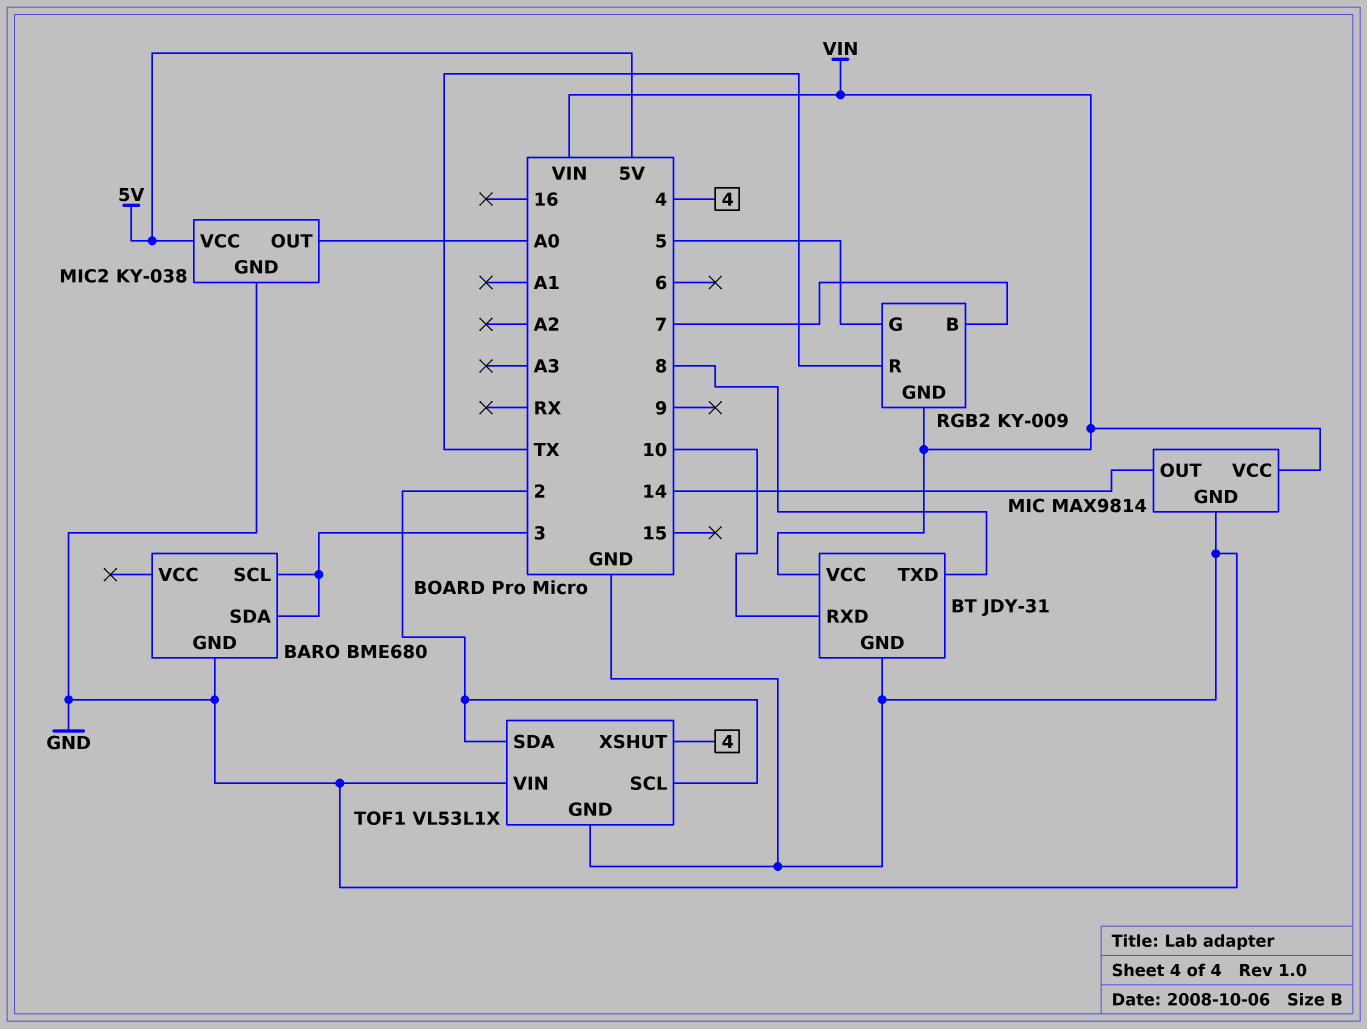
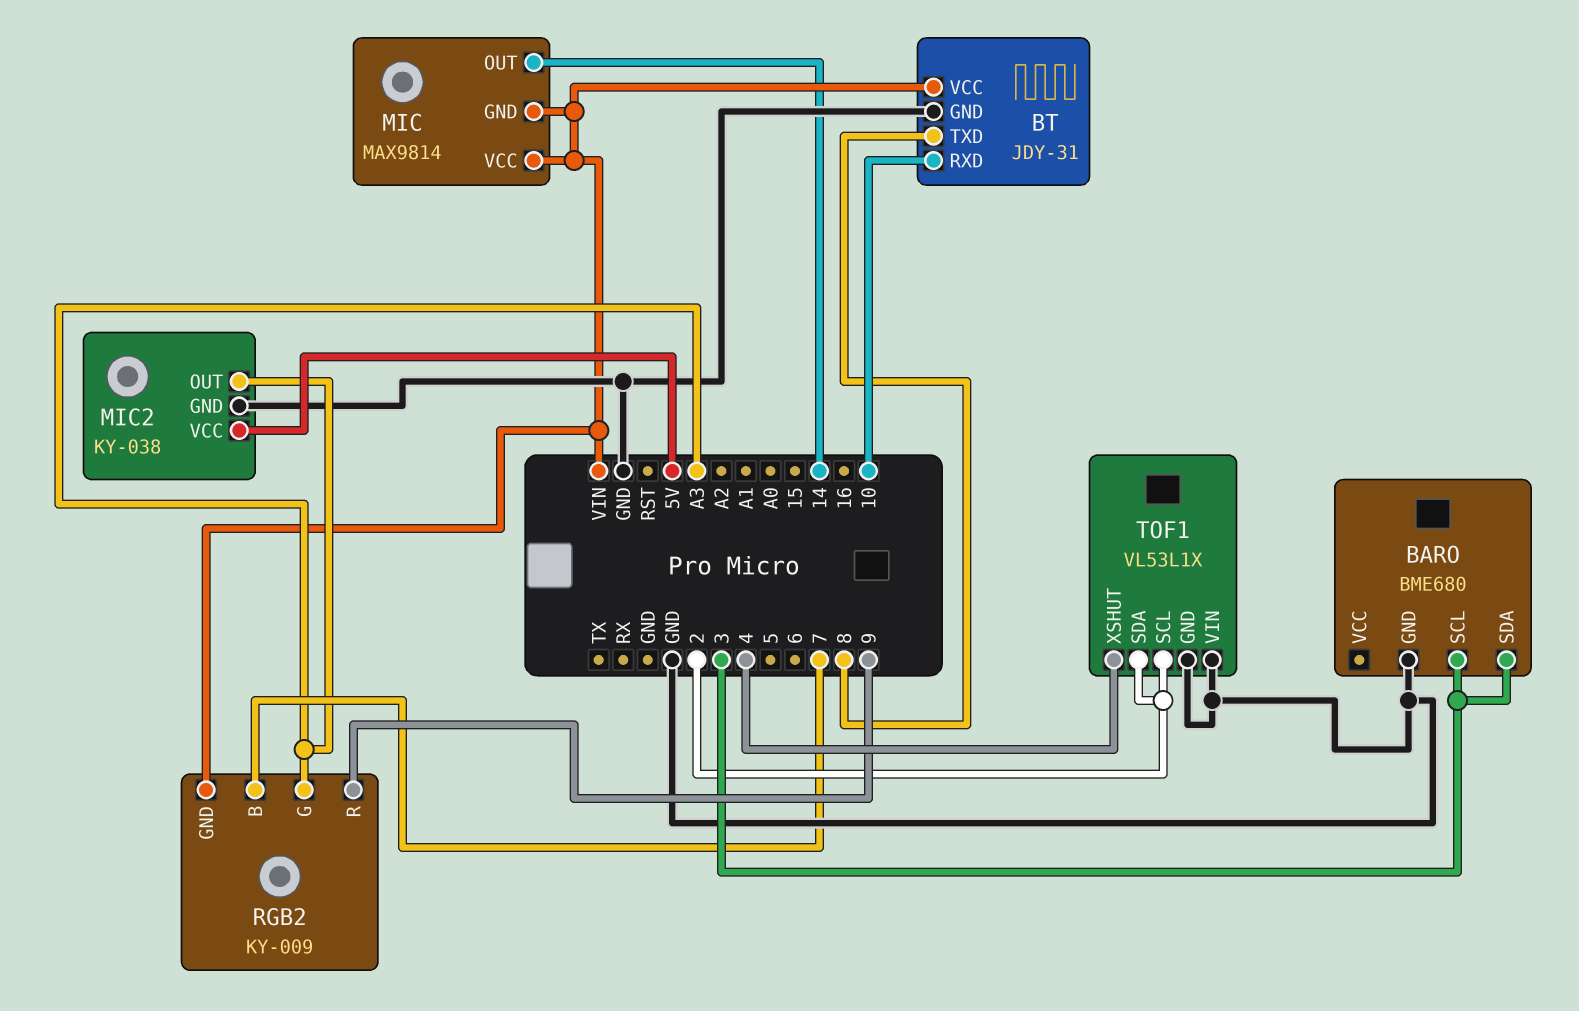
MIC pin GND: GND -> VIN
MIC2 pin OUT: A0 -> A3
RGB2 pin G: 5 -> A3
RGB2 pin R: TX -> 9

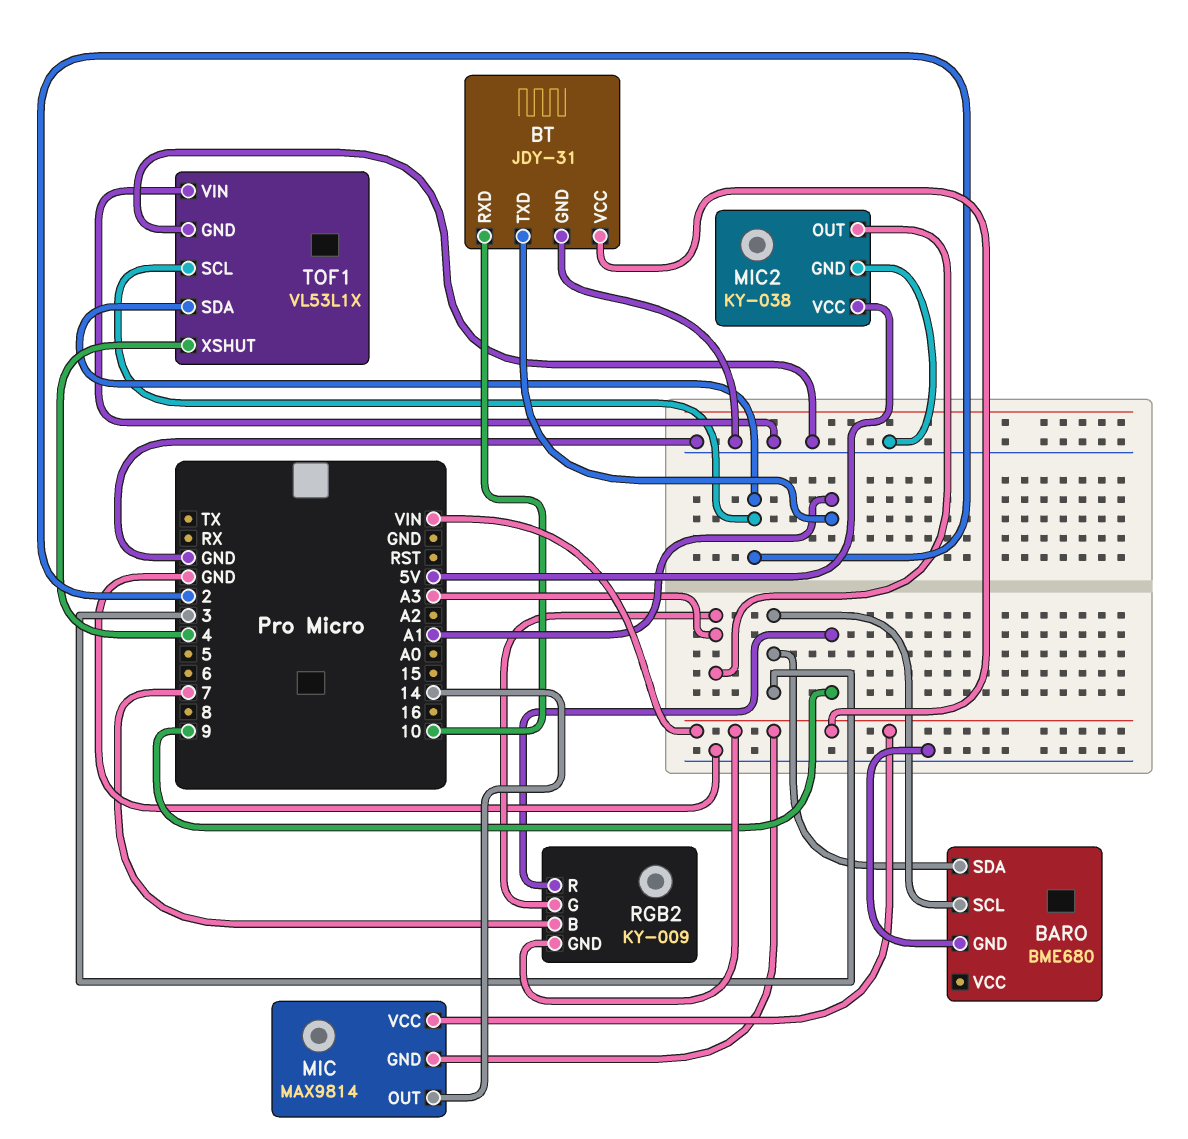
BT pin TXD: 8 -> A1

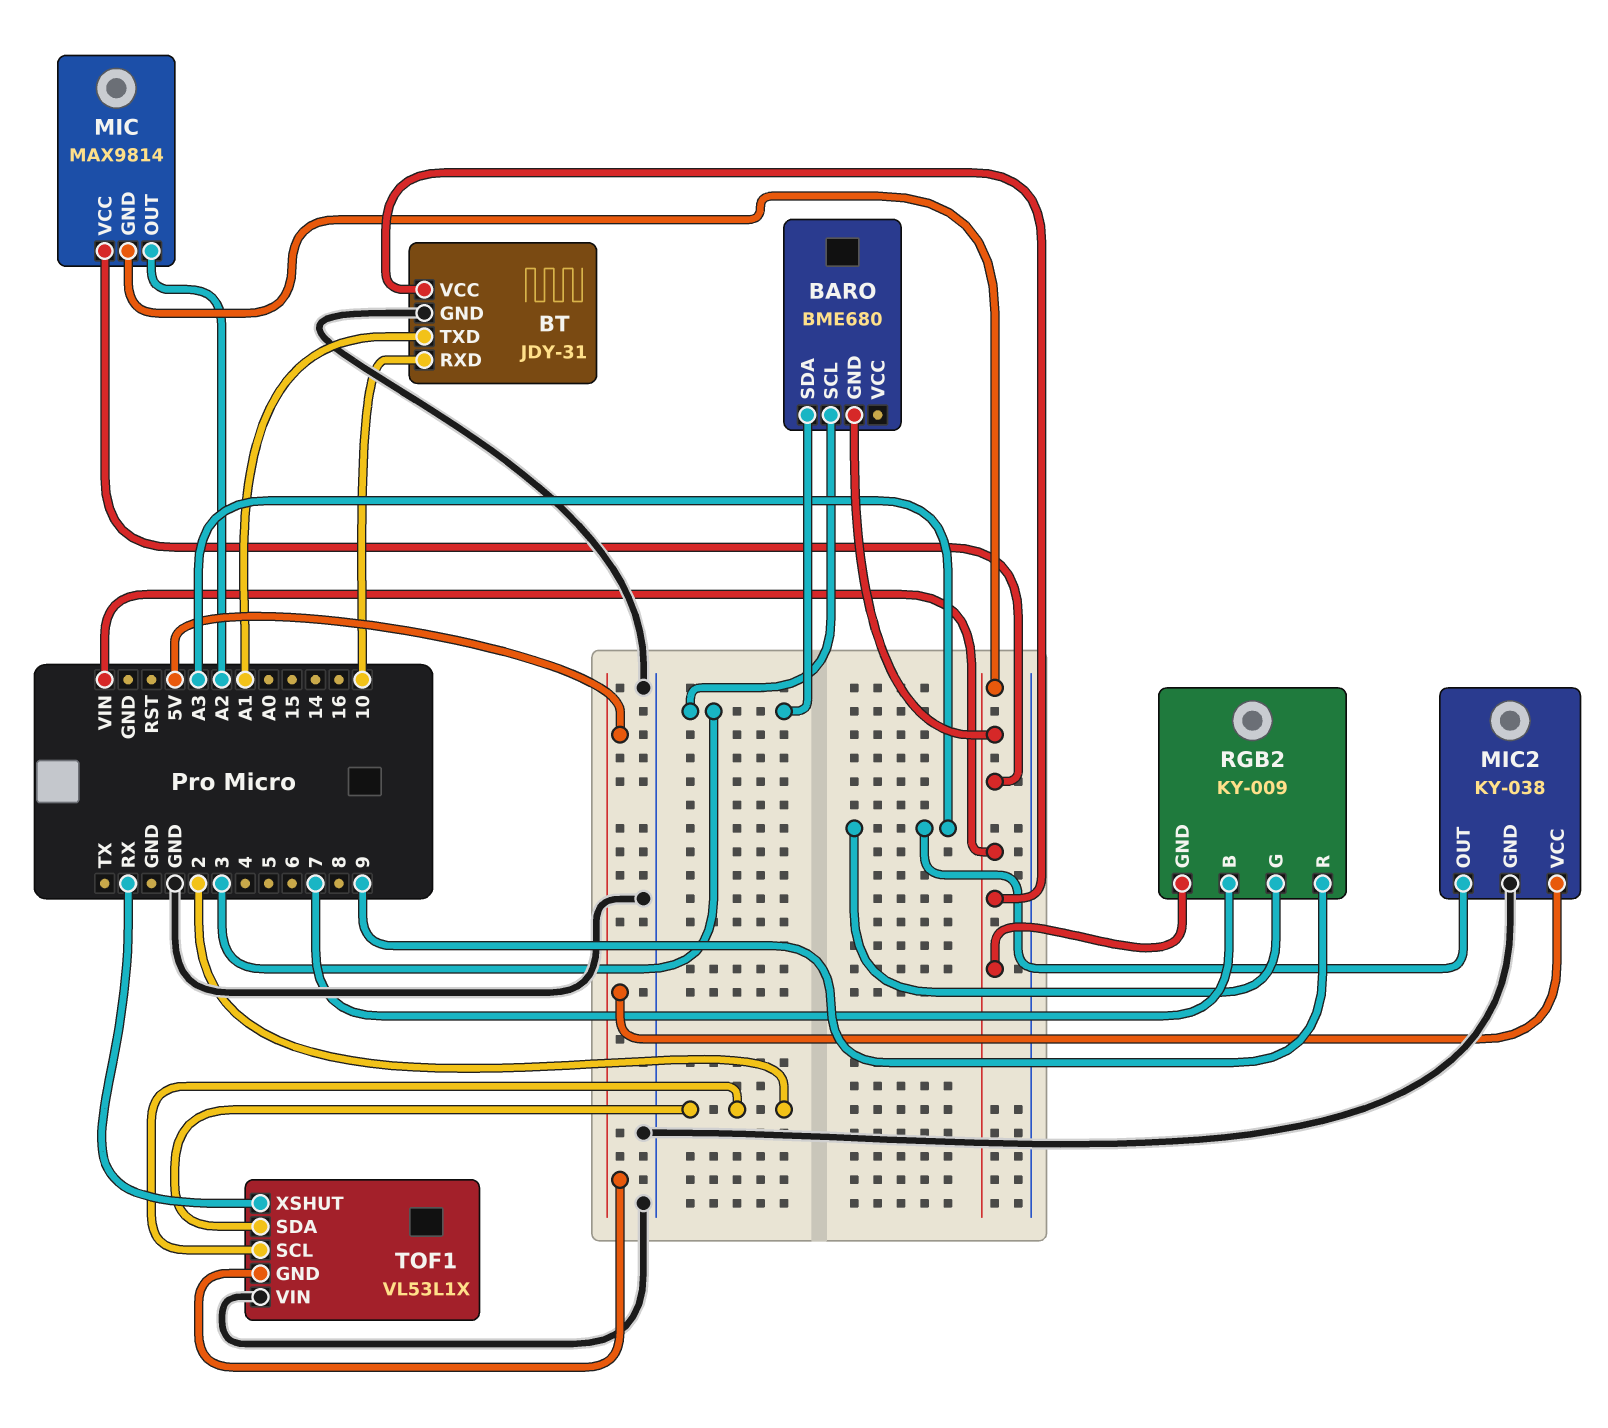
BARO pin GND: GND -> VIN
MIC pin OUT: 14 -> A2
TOF1 pin GND: GND -> 5V
TOF1 pin XSHUT: 4 -> RX

